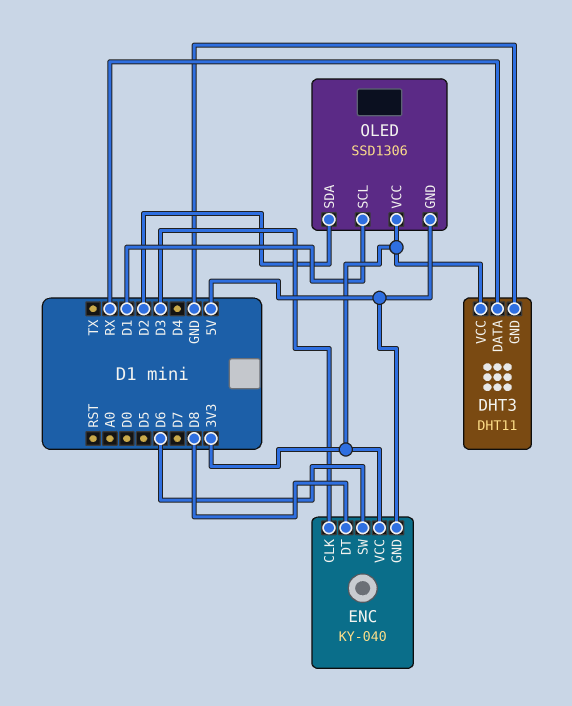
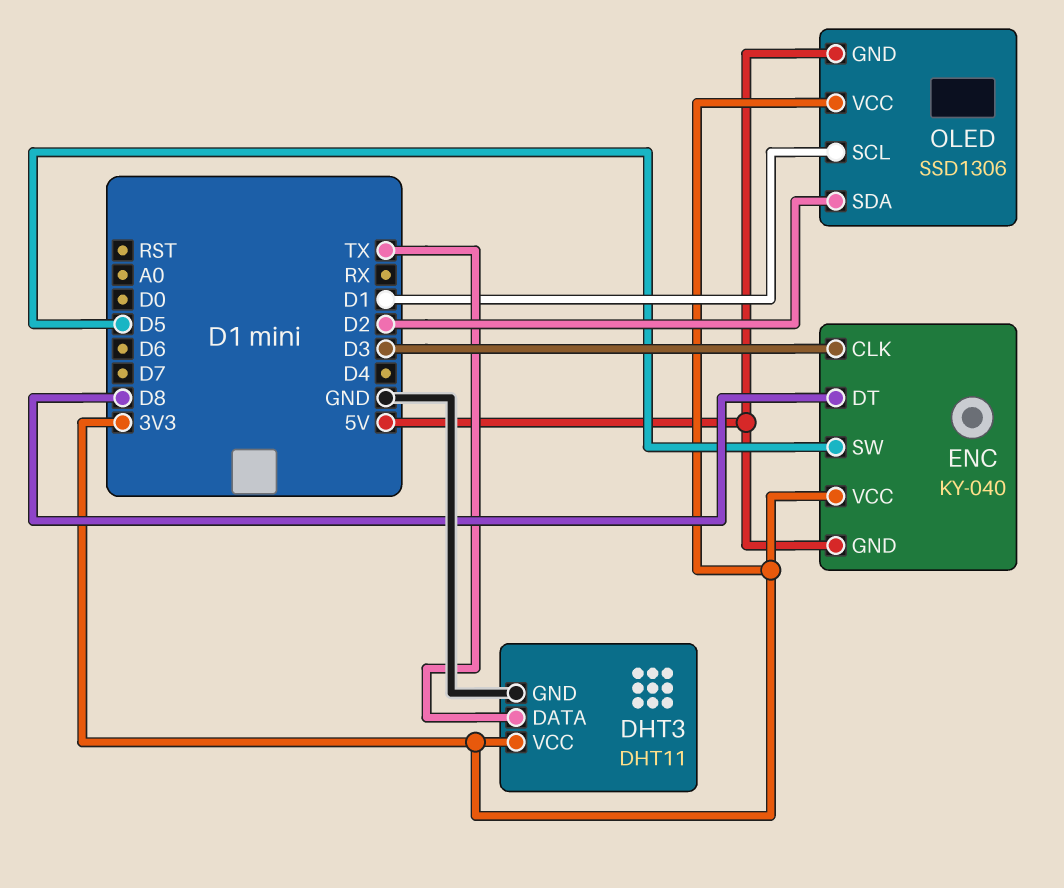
DHT3 pin DATA: RX -> TX
ENC pin SW: D6 -> D5

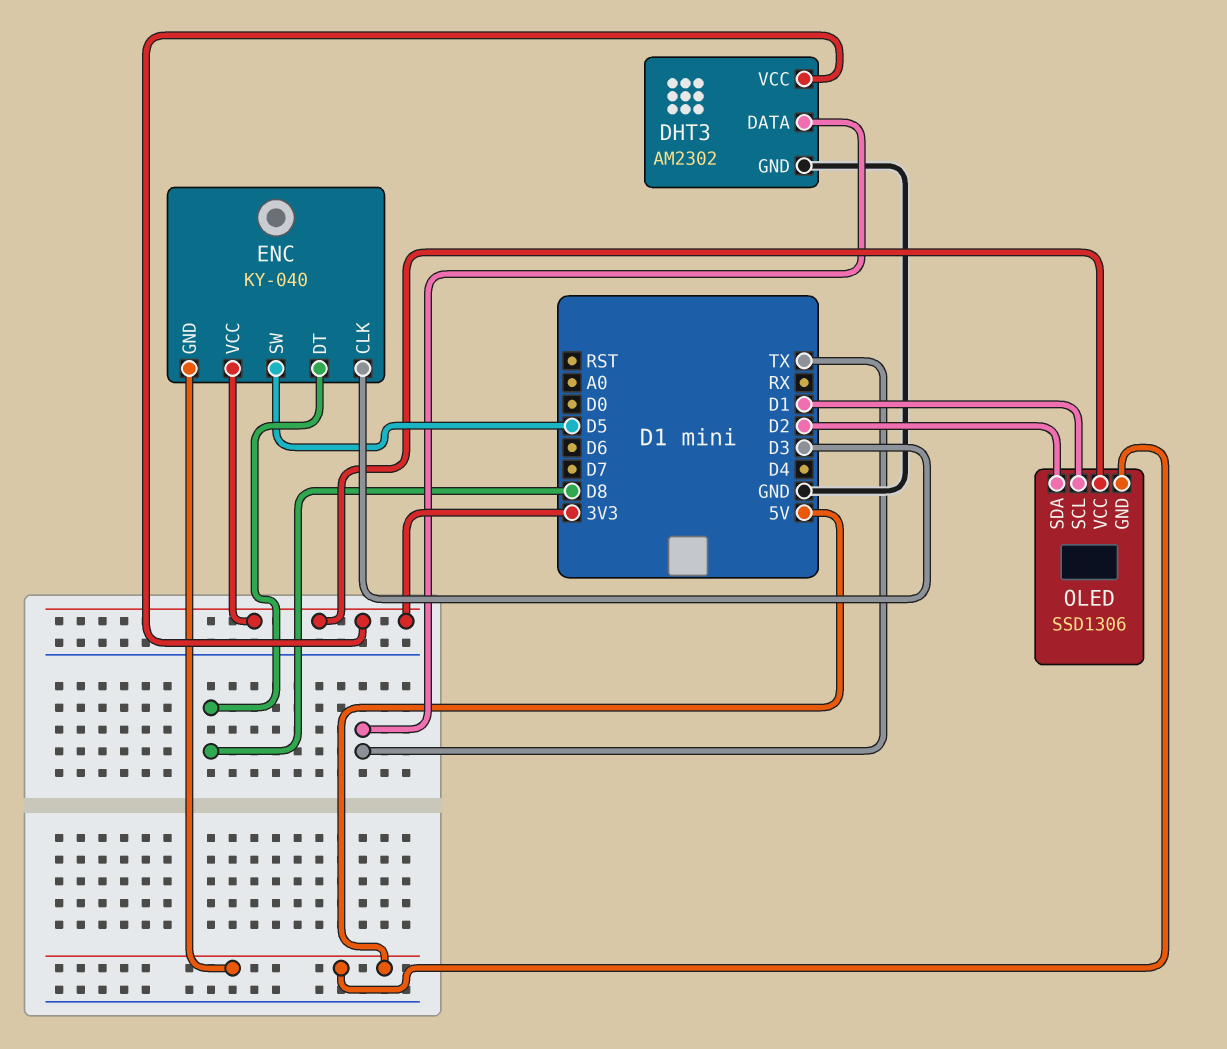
DHT3: DHT11 -> AM2302

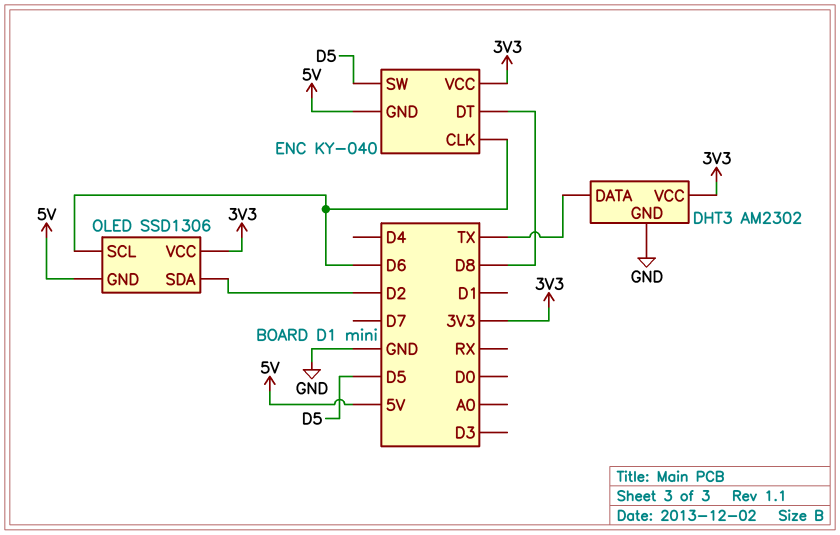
ENC pin CLK: D3 -> D6
OLED pin SCL: D1 -> D6

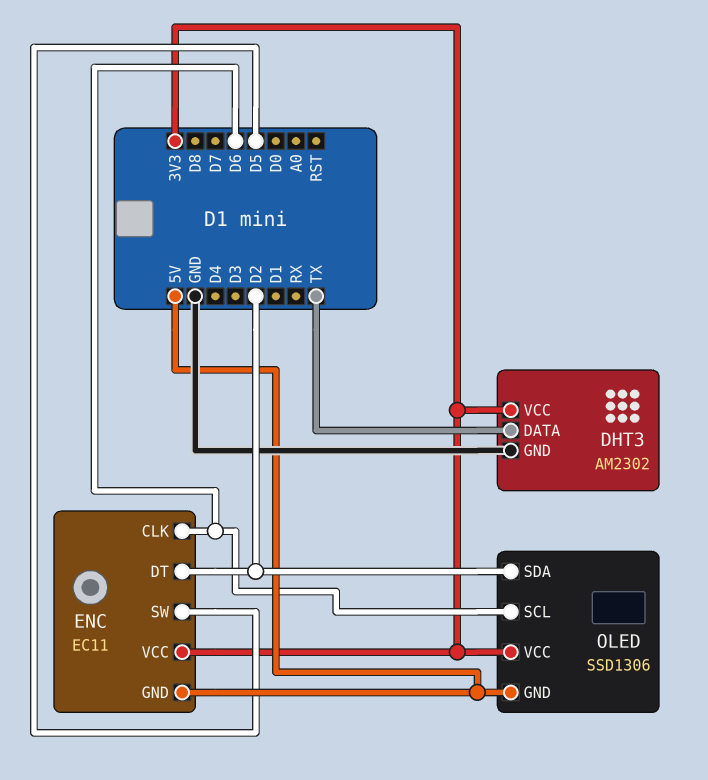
ENC: KY-040 -> EC11
ENC pin DT: D8 -> D2

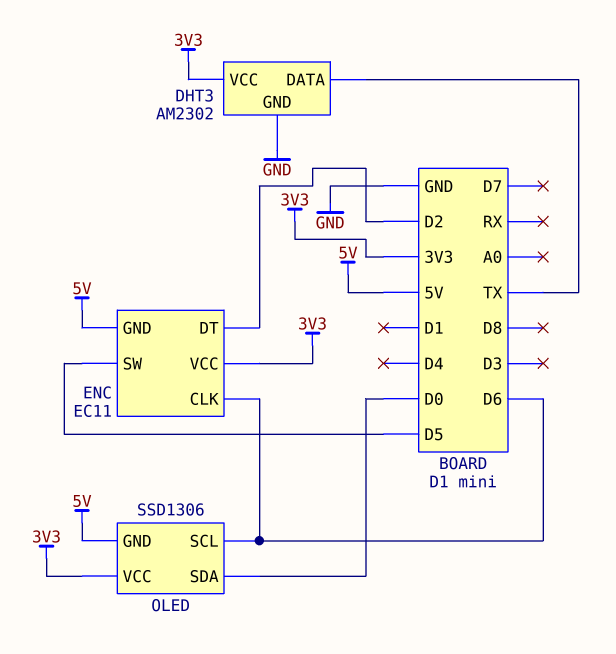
OLED pin SDA: D2 -> D0

